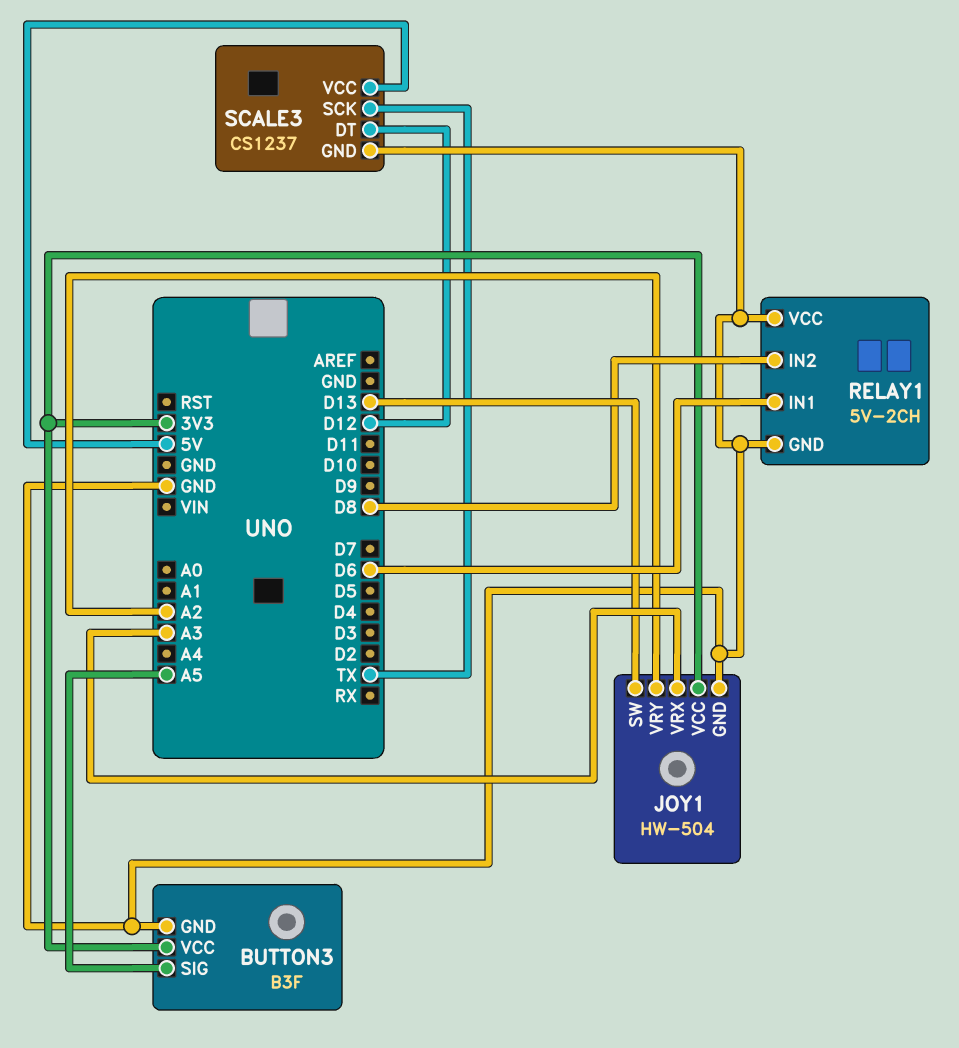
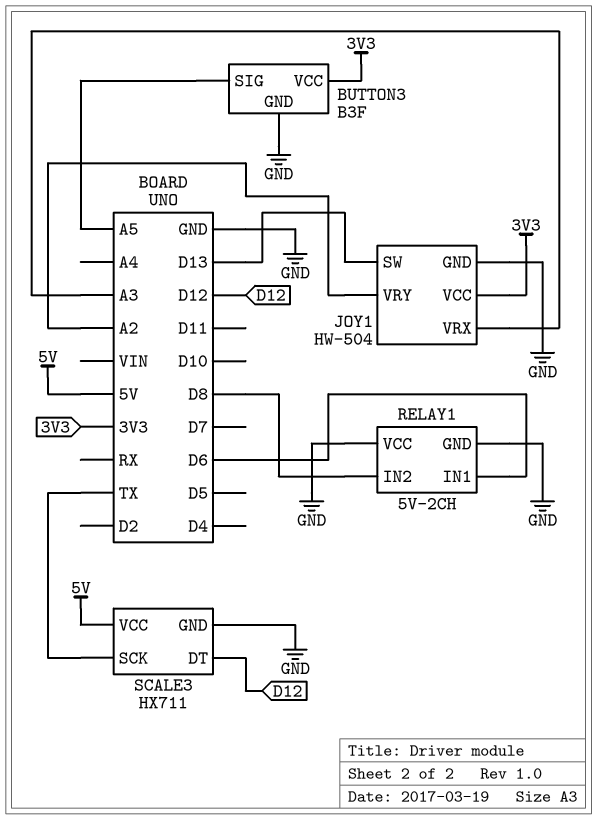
SCALE3: CS1237 -> HX711

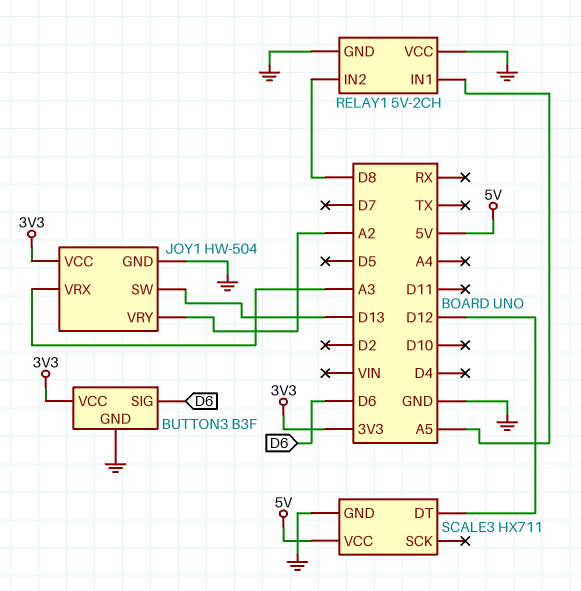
BUTTON3 pin SIG: A5 -> D6
RELAY1 pin IN1: D6 -> A5
SCALE3 pin SCK: TX -> none

